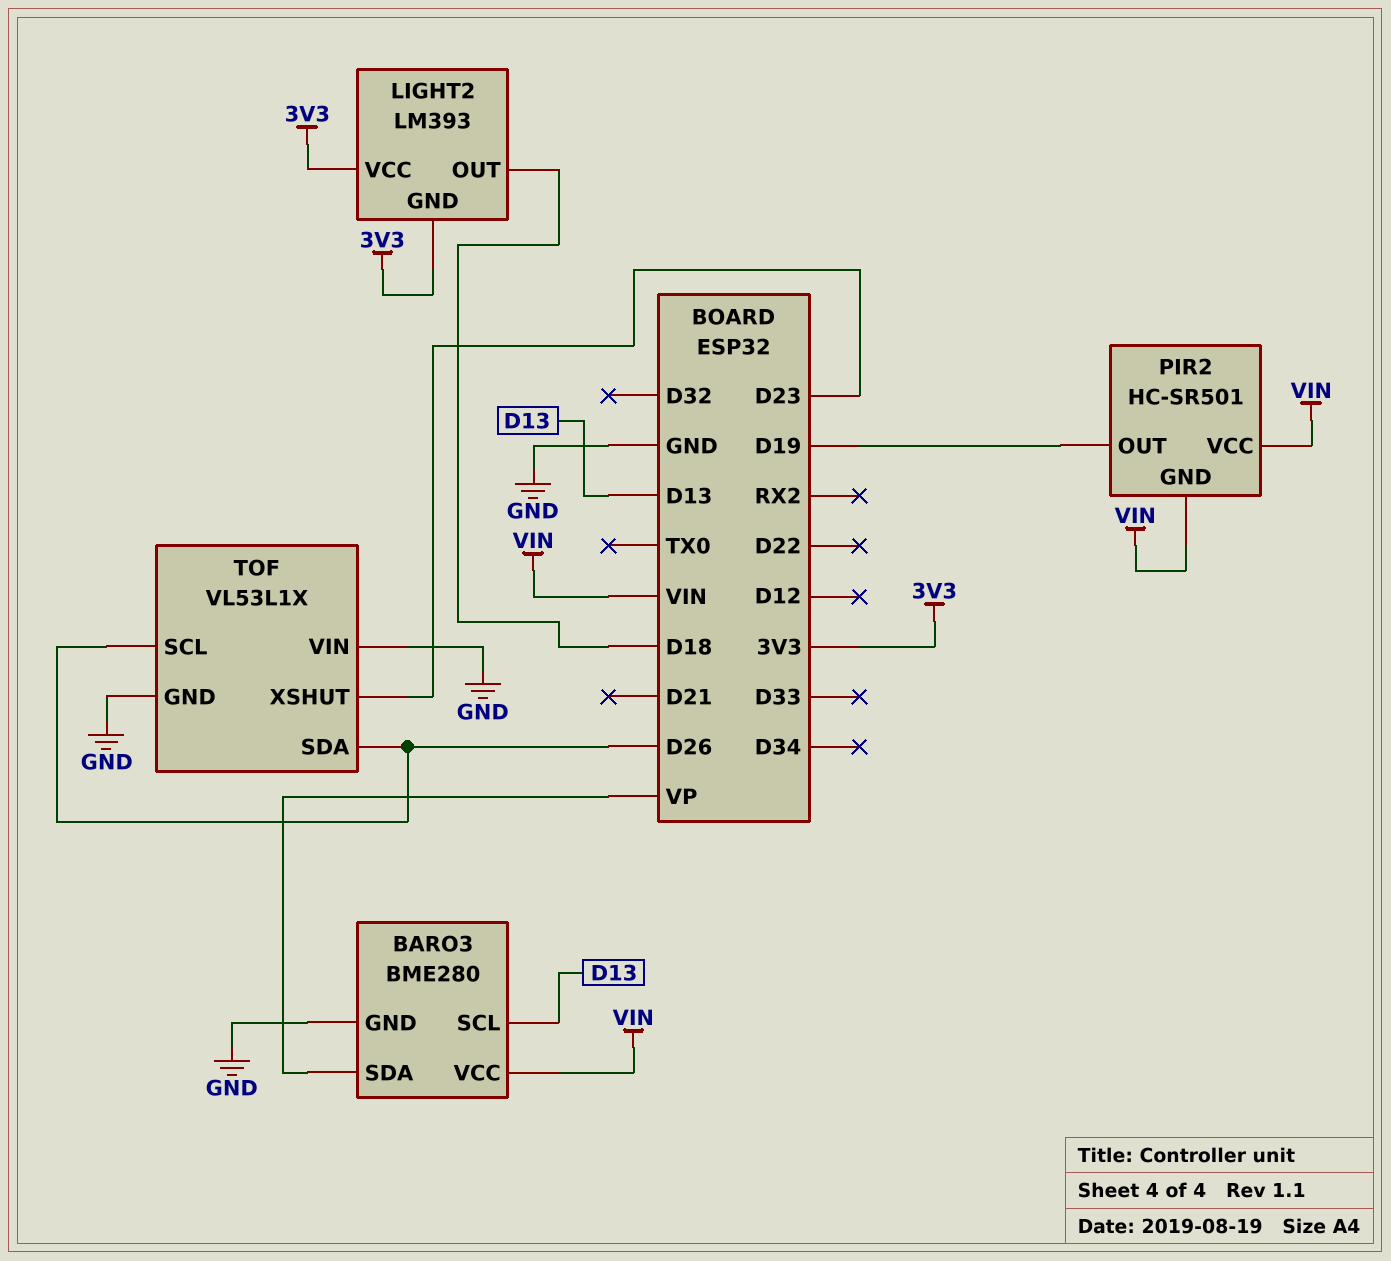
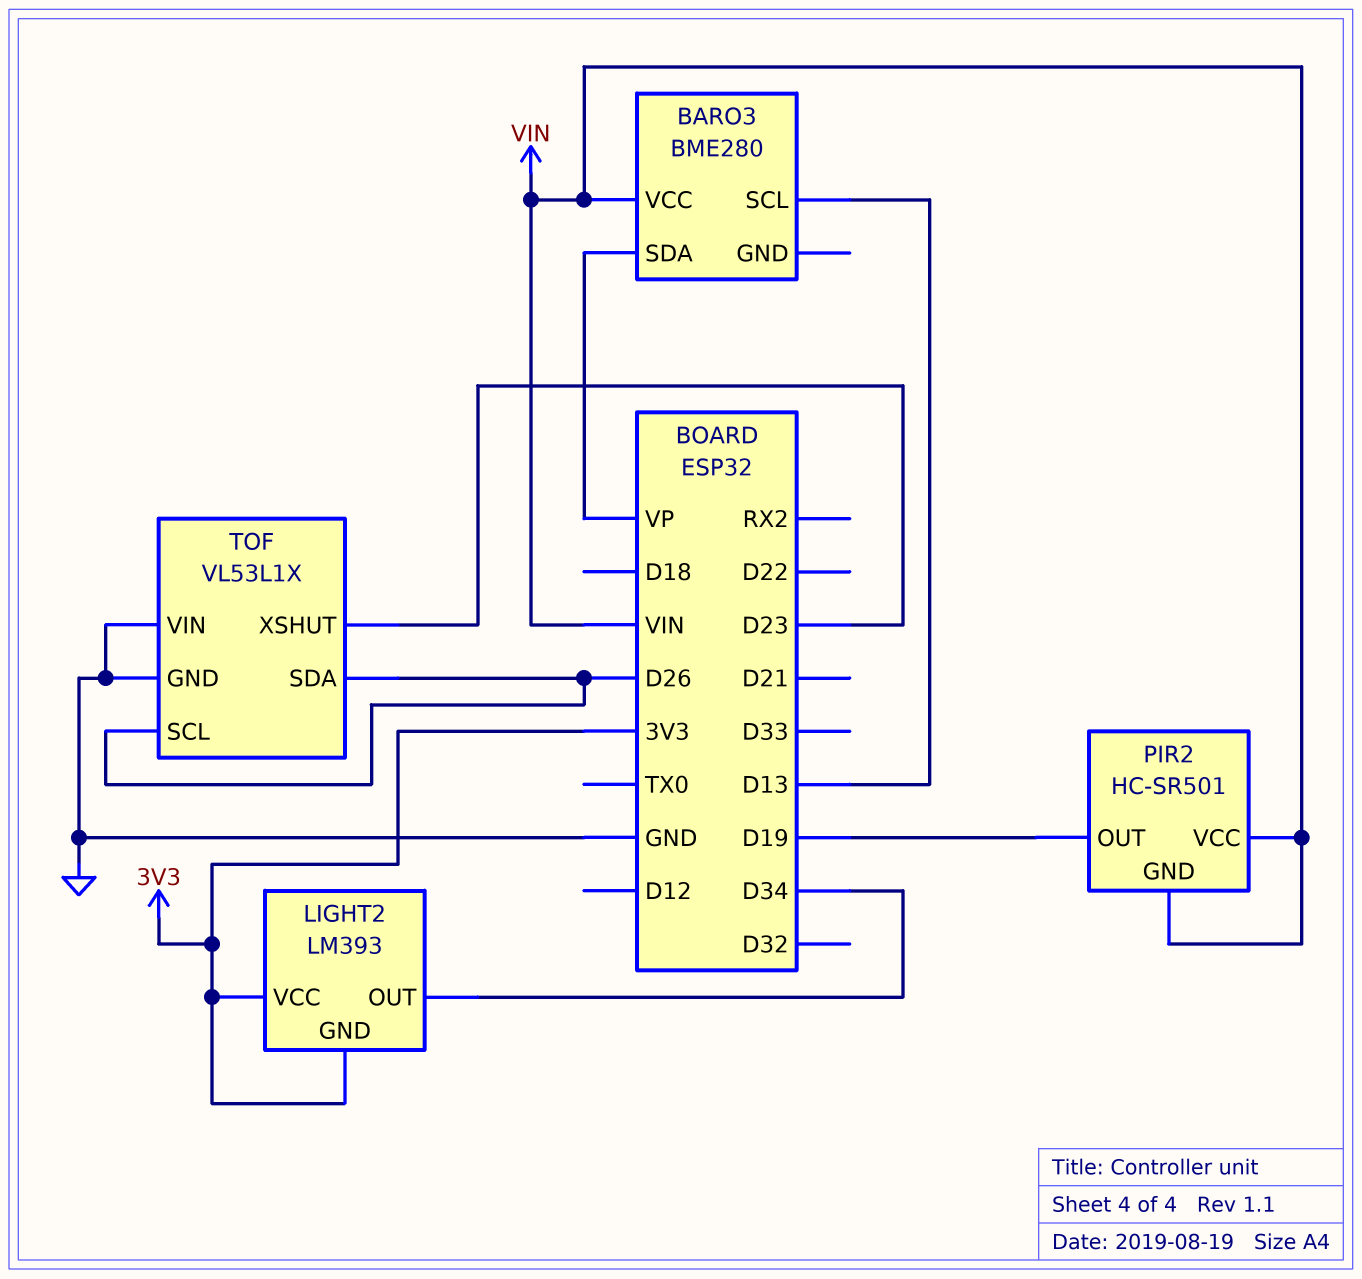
BARO3 pin GND: GND -> none
LIGHT2 pin OUT: D18 -> D34

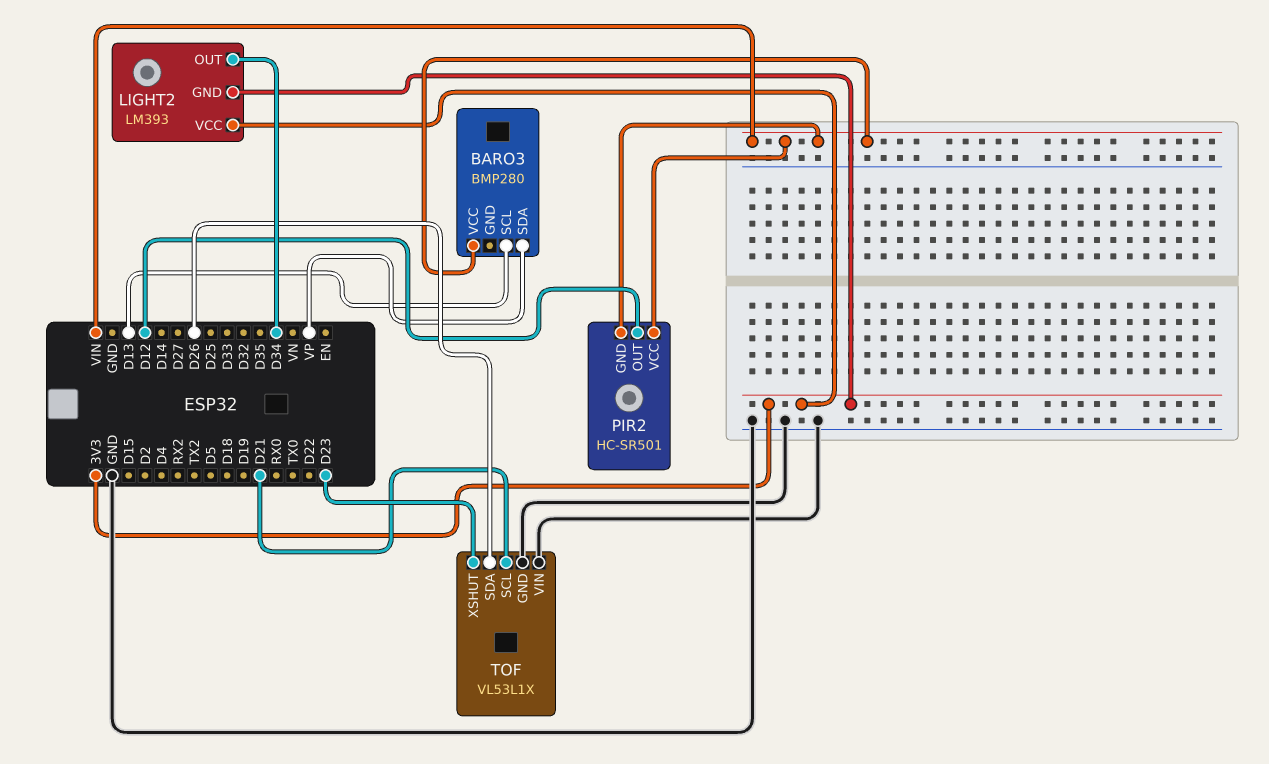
BARO3: BME280 -> BMP280
PIR2 pin OUT: D19 -> D12
TOF pin SCL: D26 -> D21

